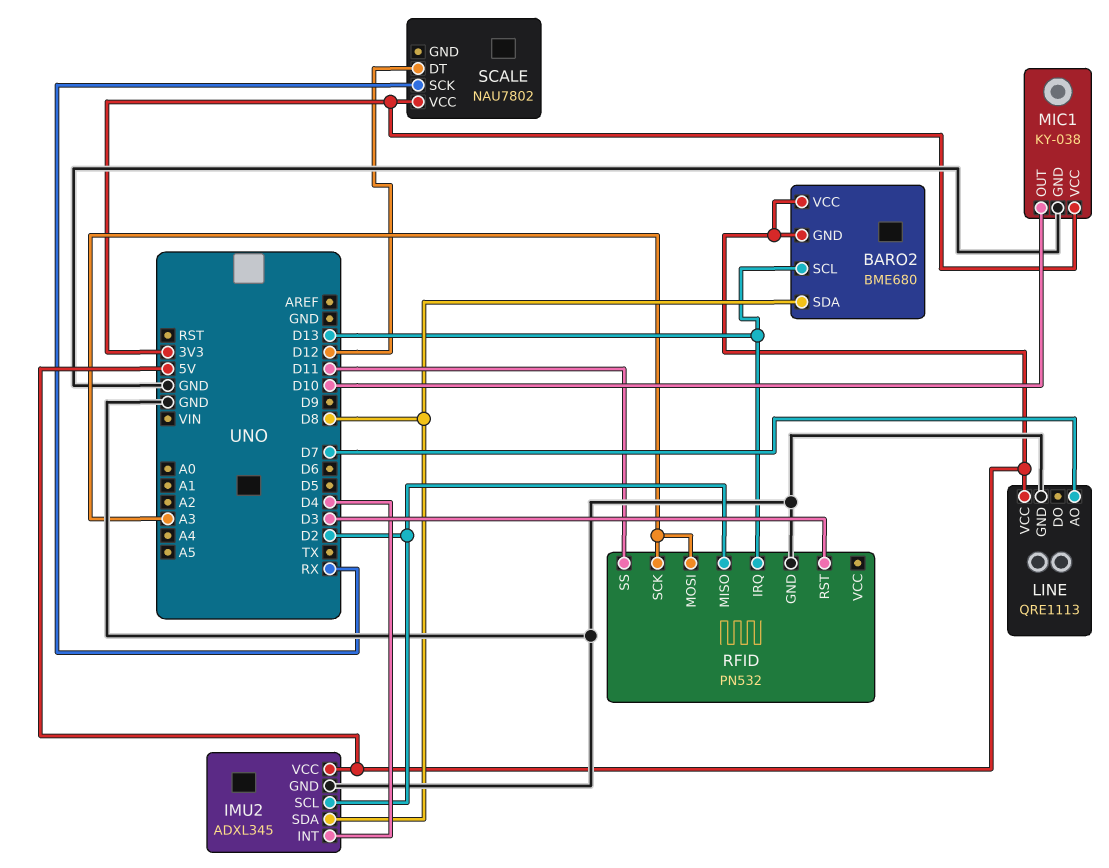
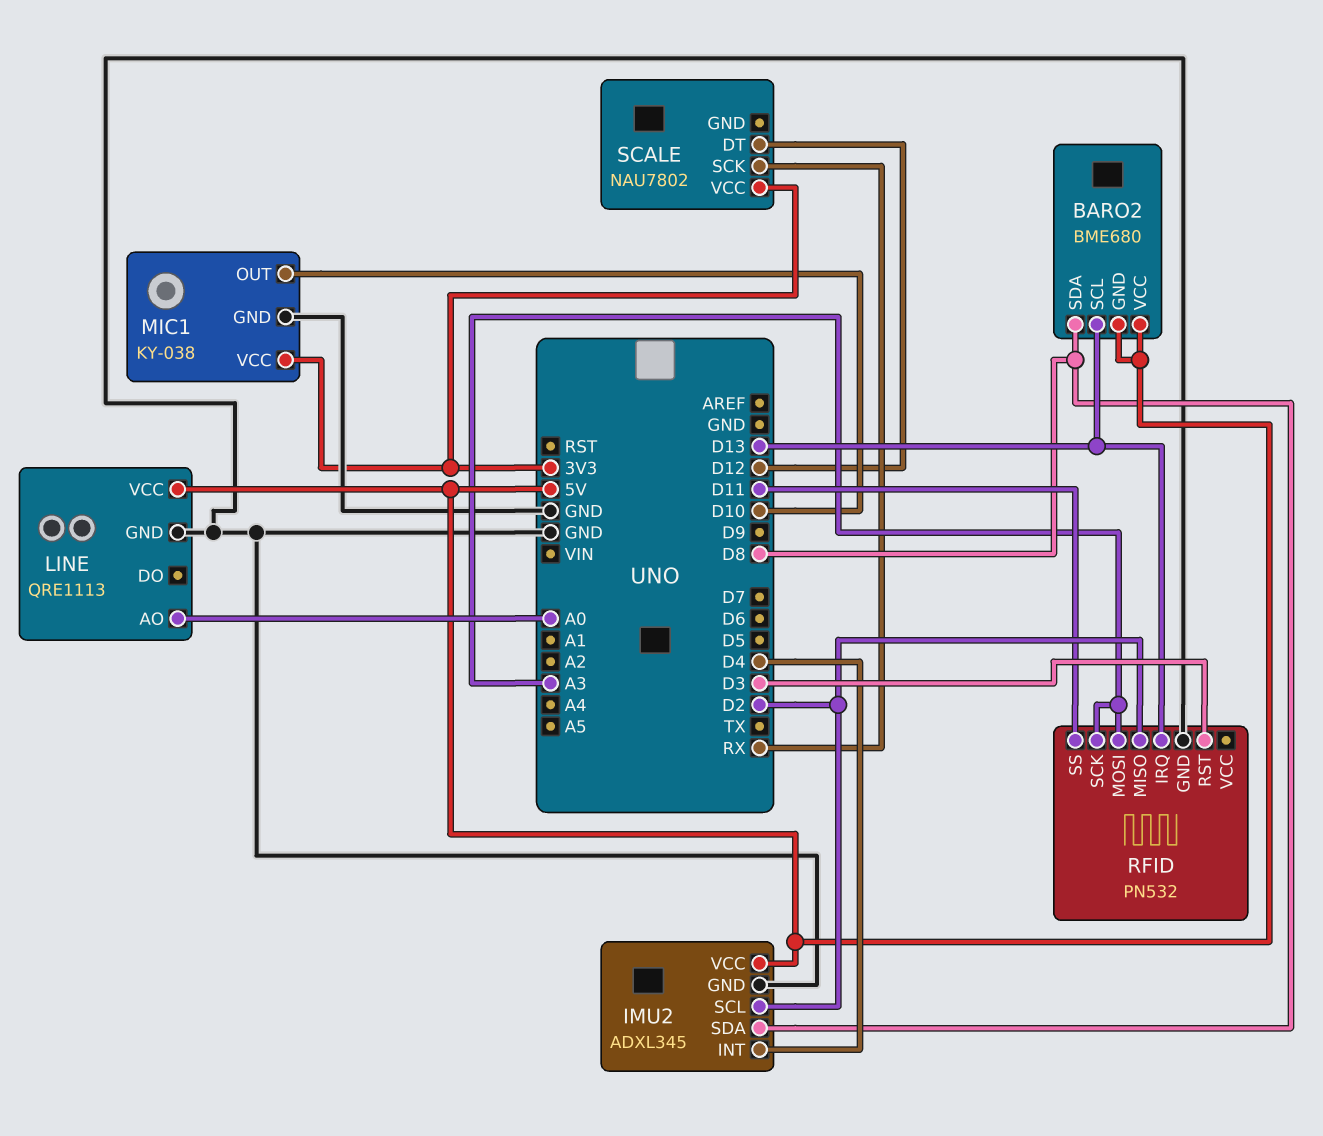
LINE pin AO: D7 -> A0

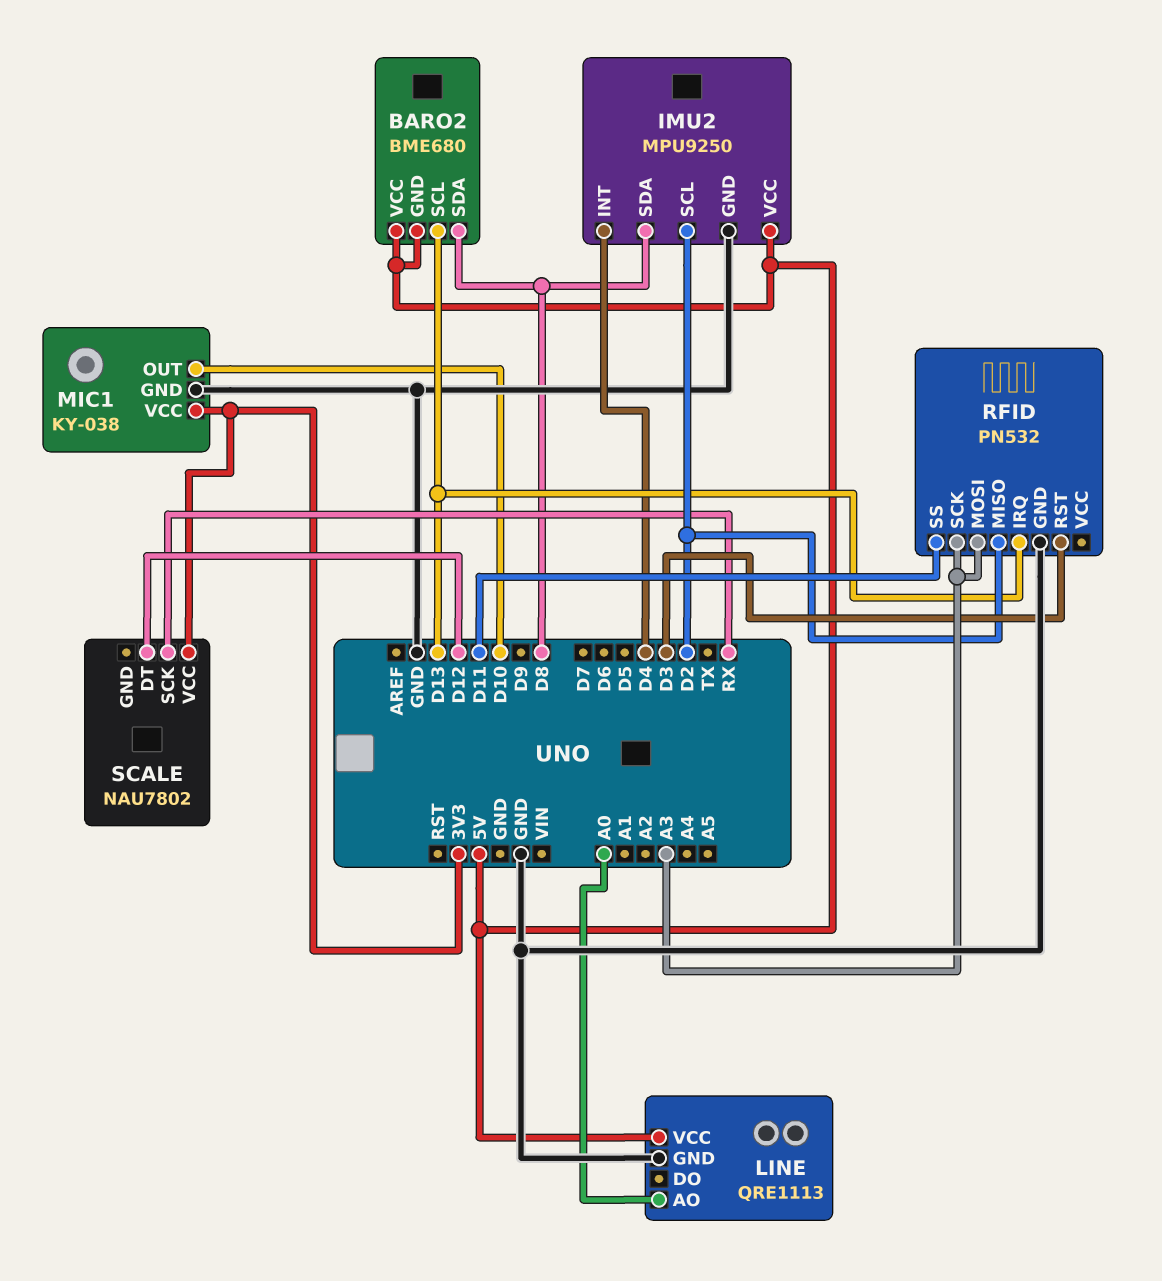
IMU2: ADXL345 -> MPU9250

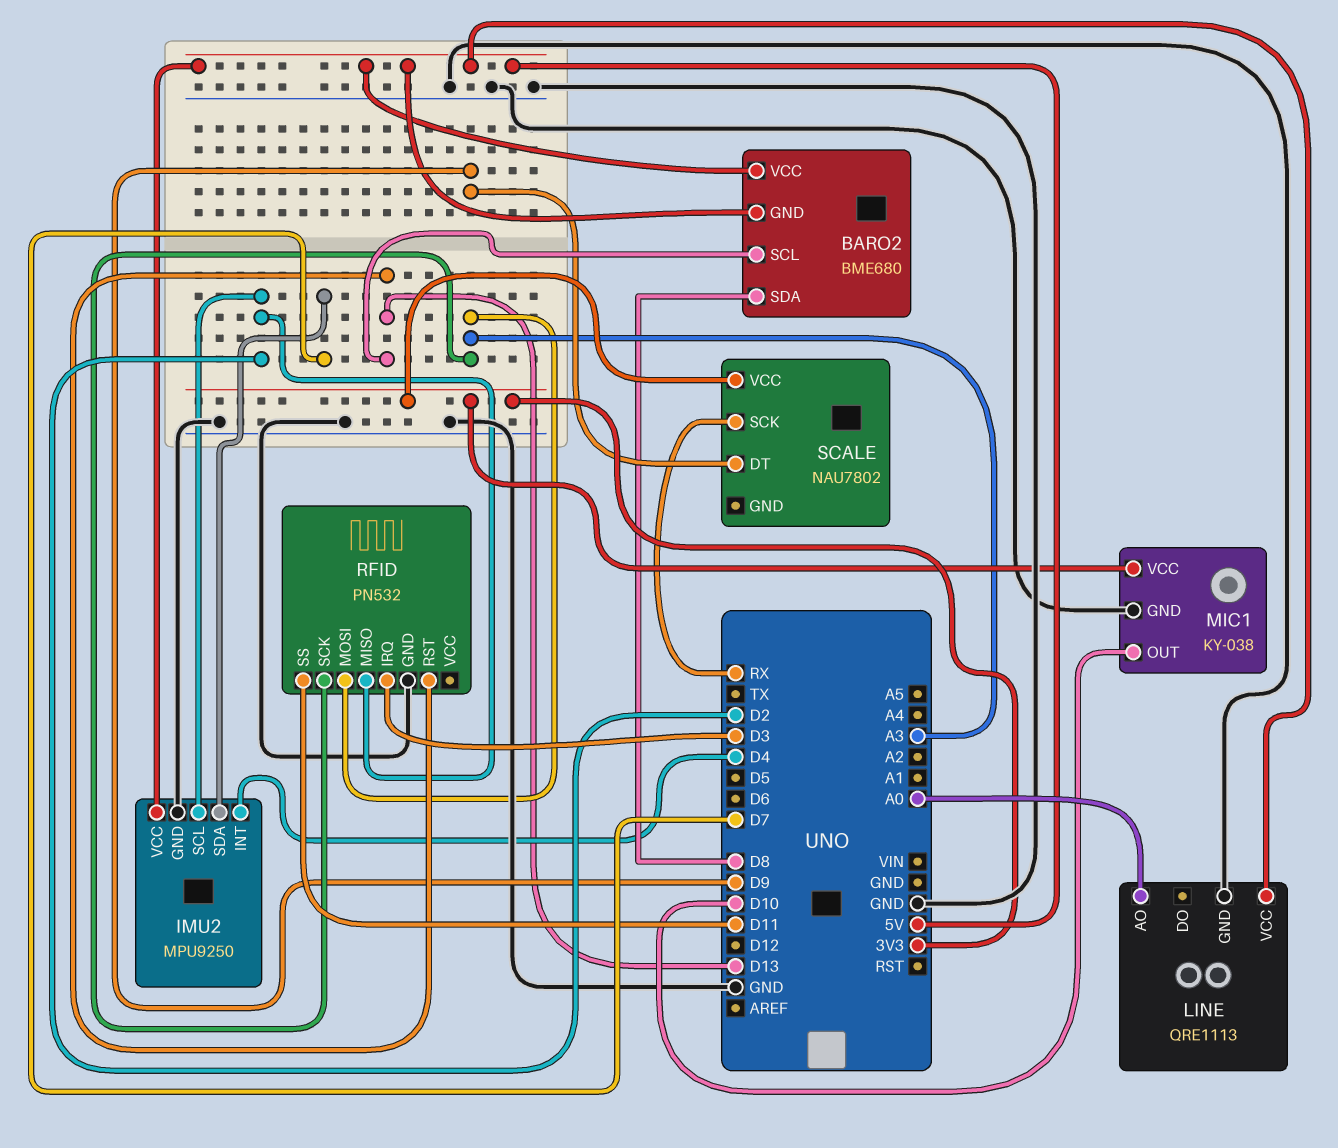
IMU2 pin SDA: D8 -> D7
RFID pin IRQ: D13 -> D3
RFID pin RST: D3 -> D13
SCALE pin DT: D12 -> D9

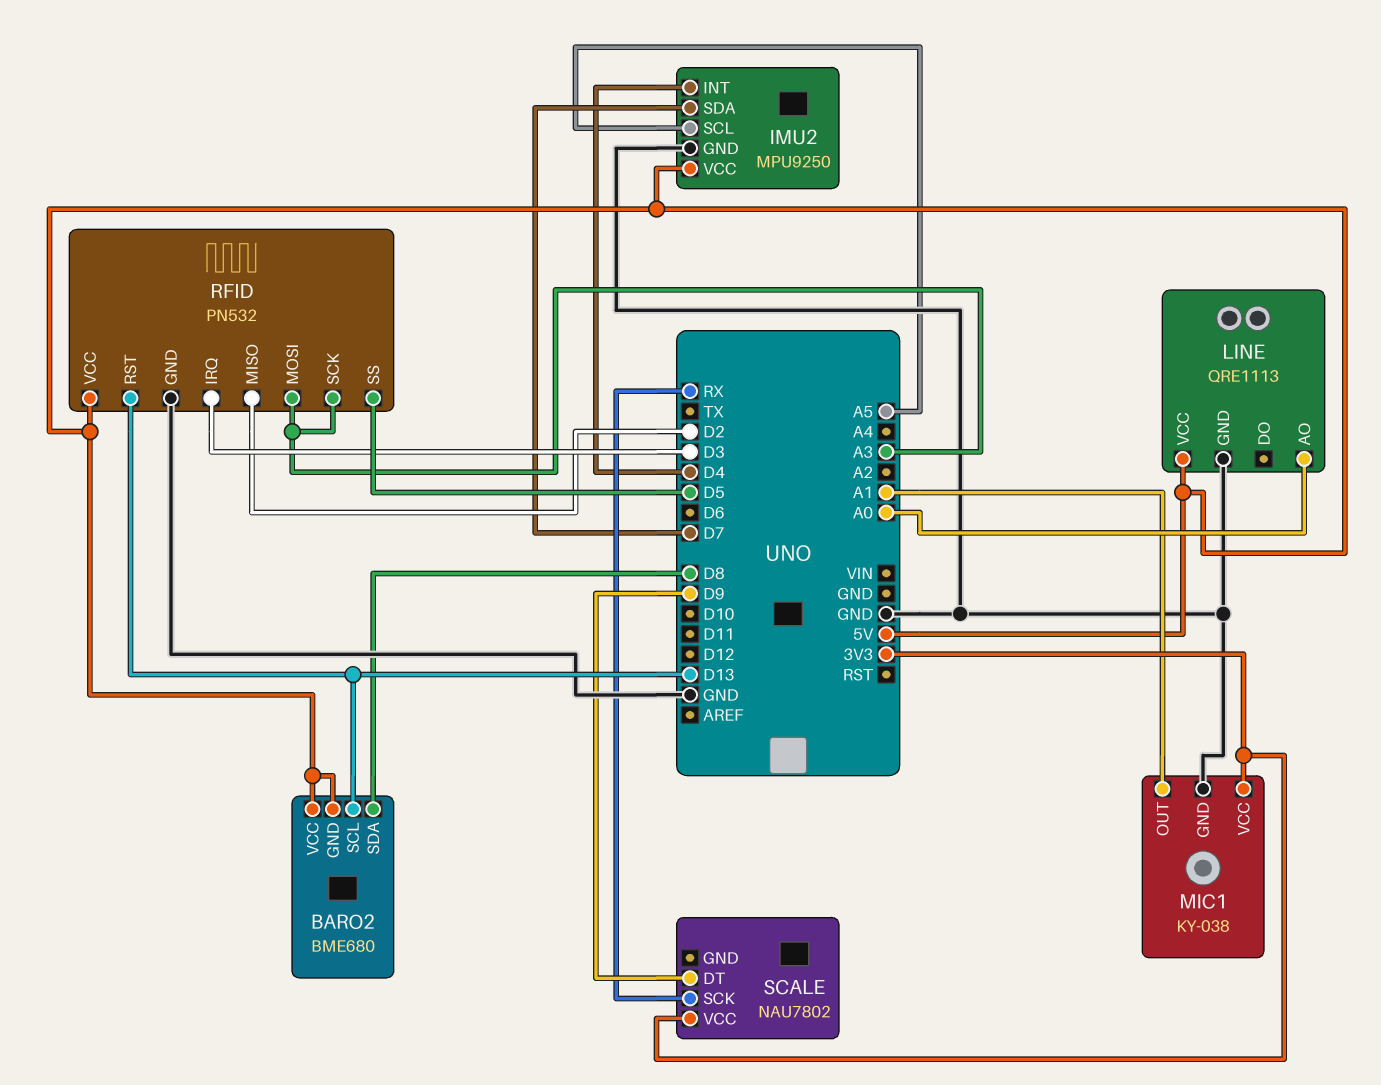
IMU2 pin SCL: D2 -> A5
MIC1 pin OUT: D10 -> A1
RFID pin SS: D11 -> D5
RFID pin VCC: none -> 5V

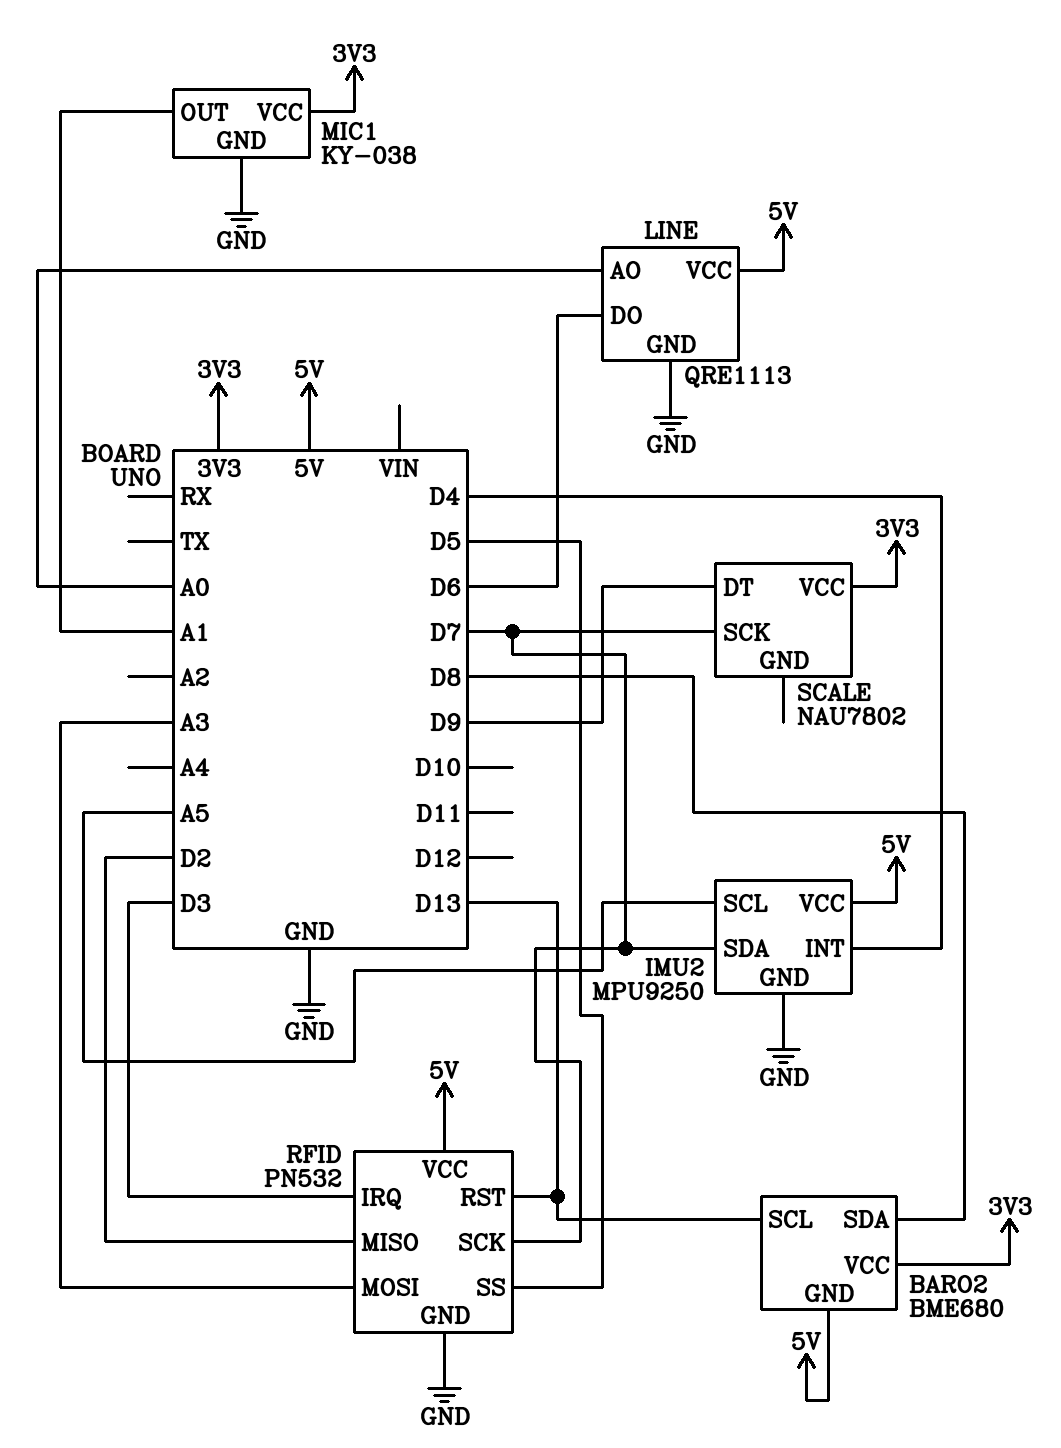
BARO2 pin VCC: 5V -> 3V3
LINE pin DO: none -> D6
RFID pin SCK: A3 -> D7
SCALE pin SCK: RX -> D7

